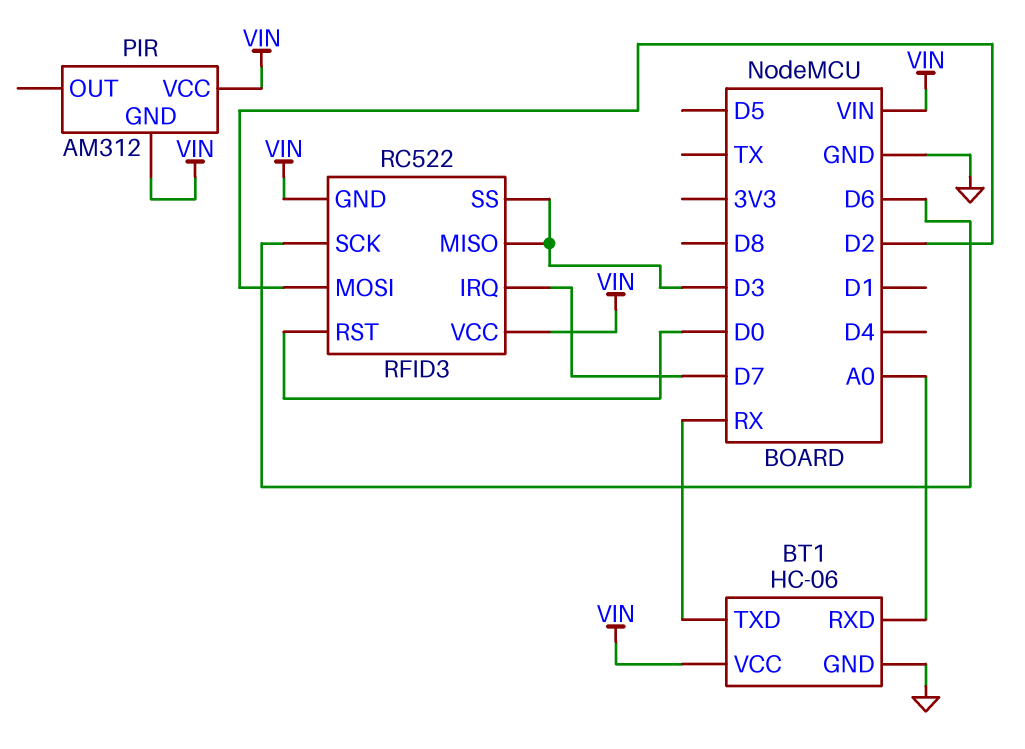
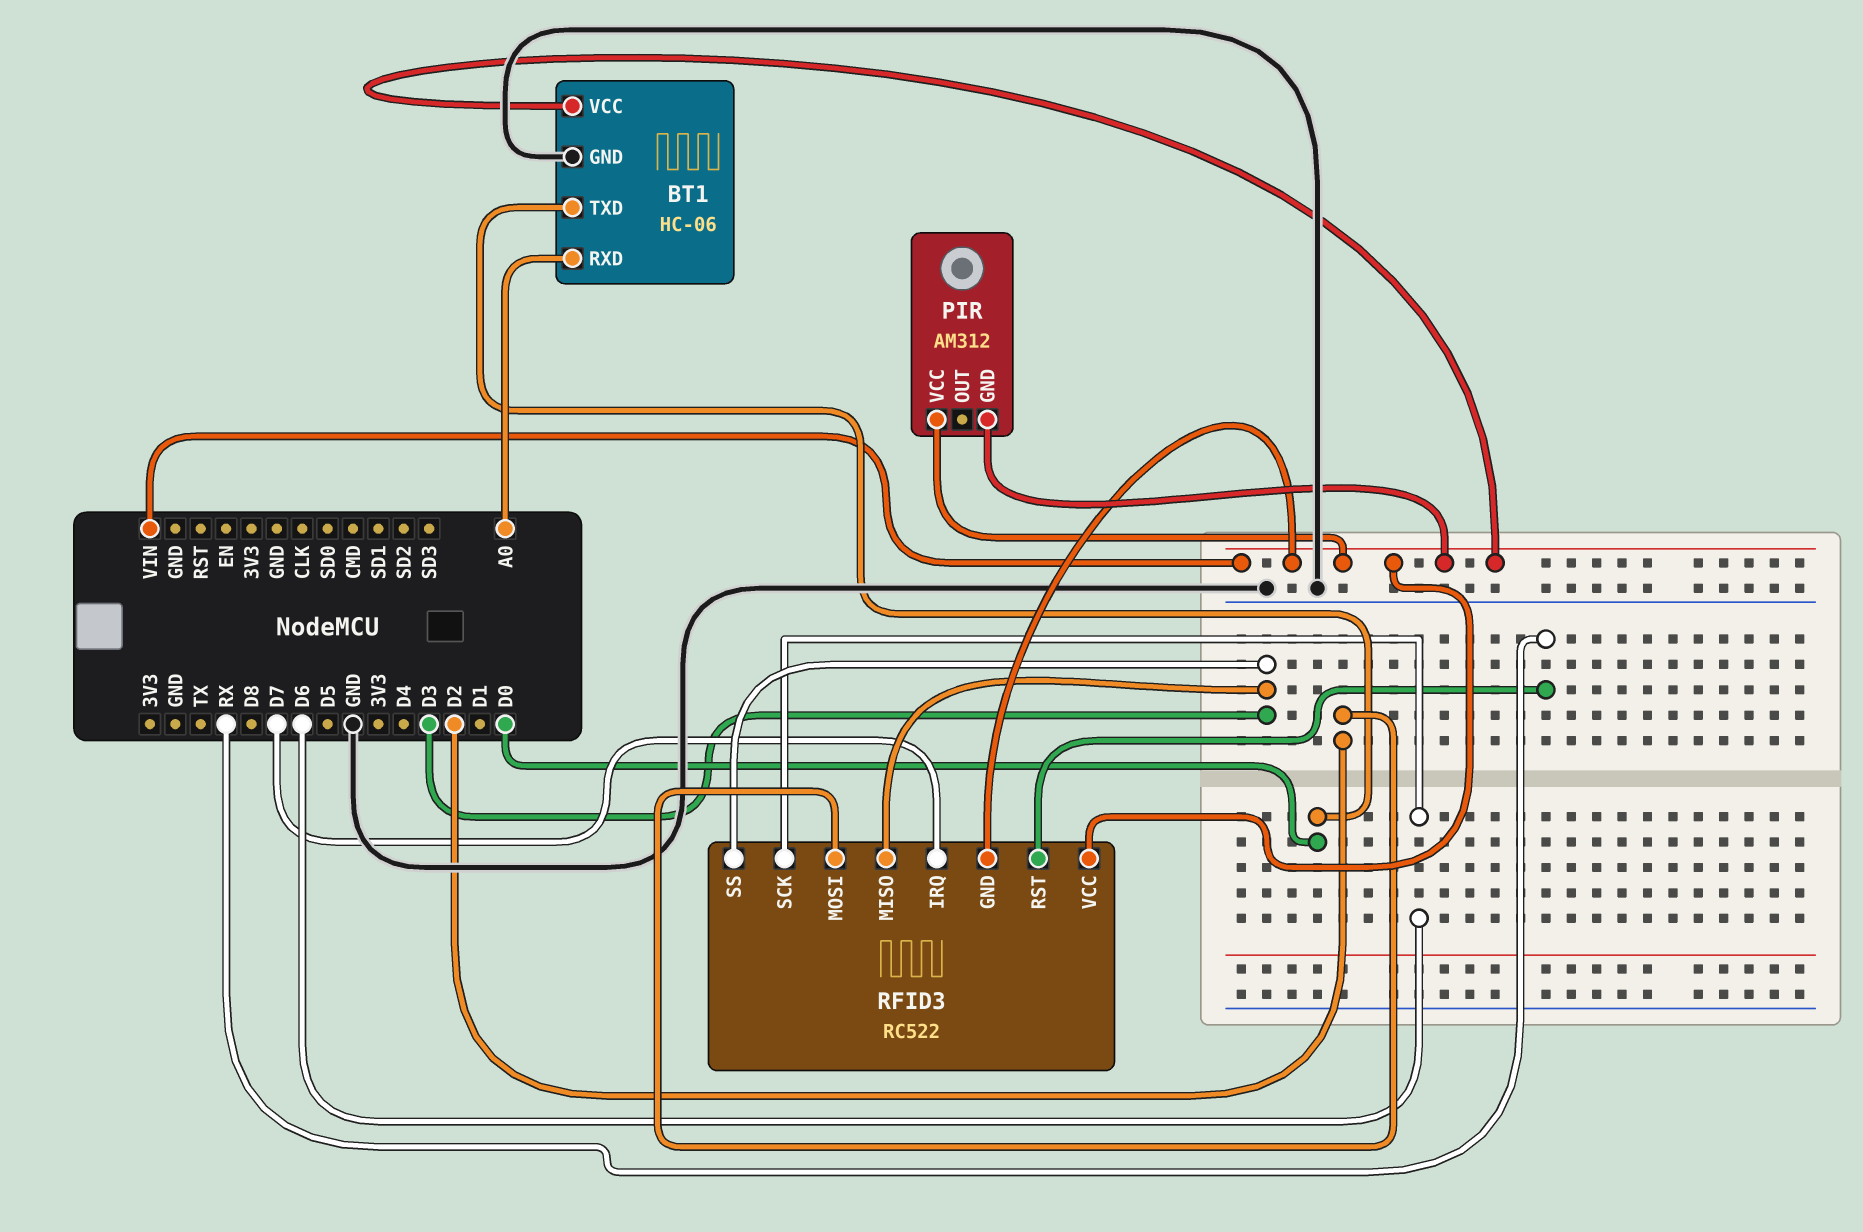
BT1 pin TXD: RX -> D0
RFID3 pin RST: D0 -> RX

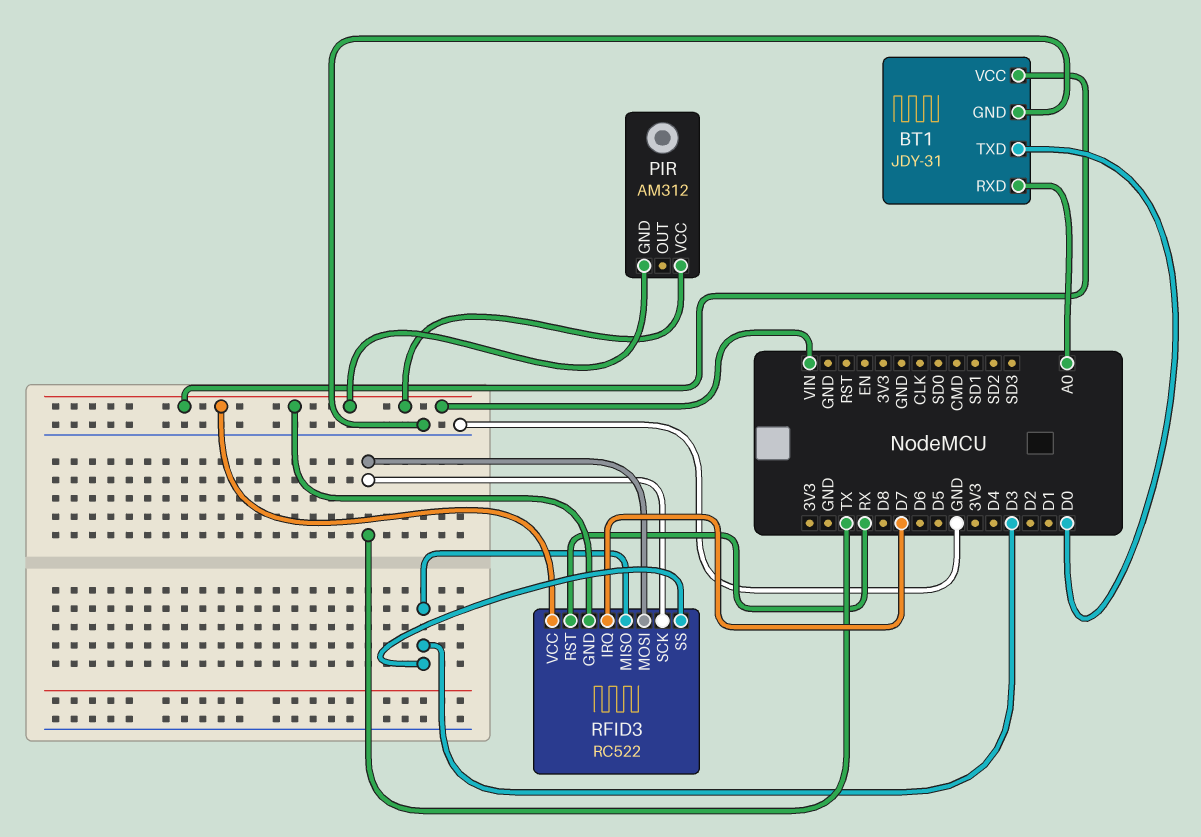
BT1: HC-06 -> JDY-31
RFID3 pin MOSI: D2 -> TX
RFID3 pin SCK: D6 -> TX

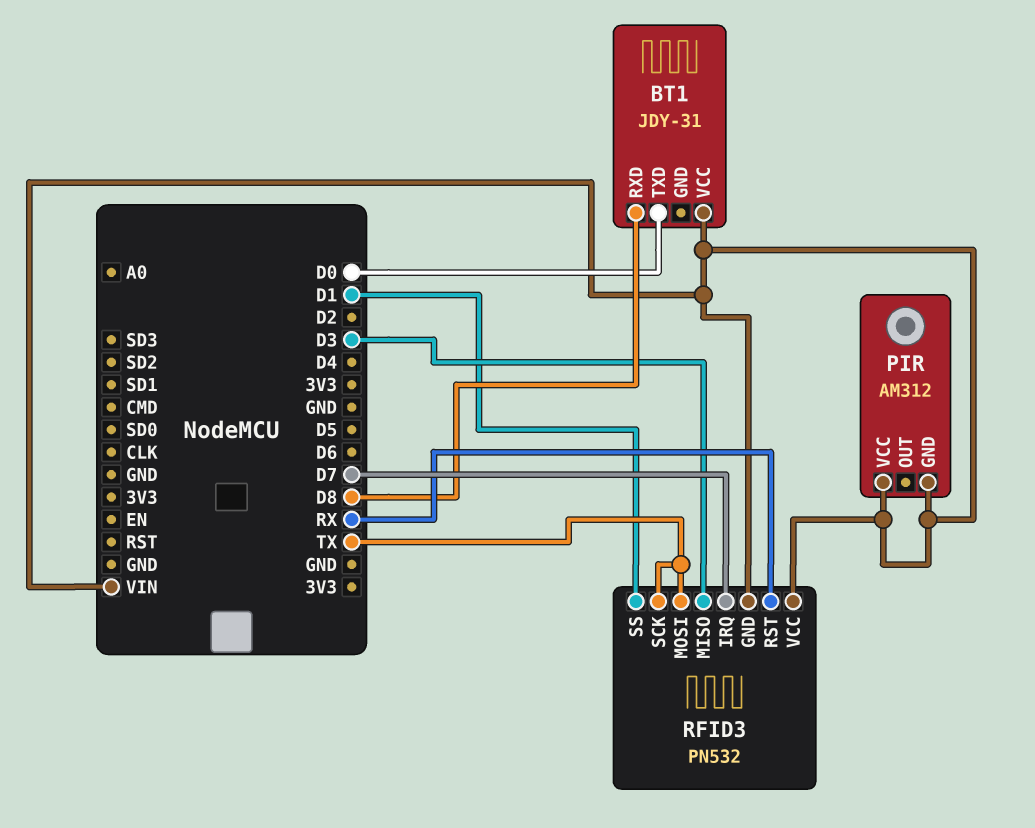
BT1 pin GND: GND -> none
BT1 pin RXD: A0 -> D8
RFID3: RC522 -> PN532
RFID3 pin SS: D3 -> D1

